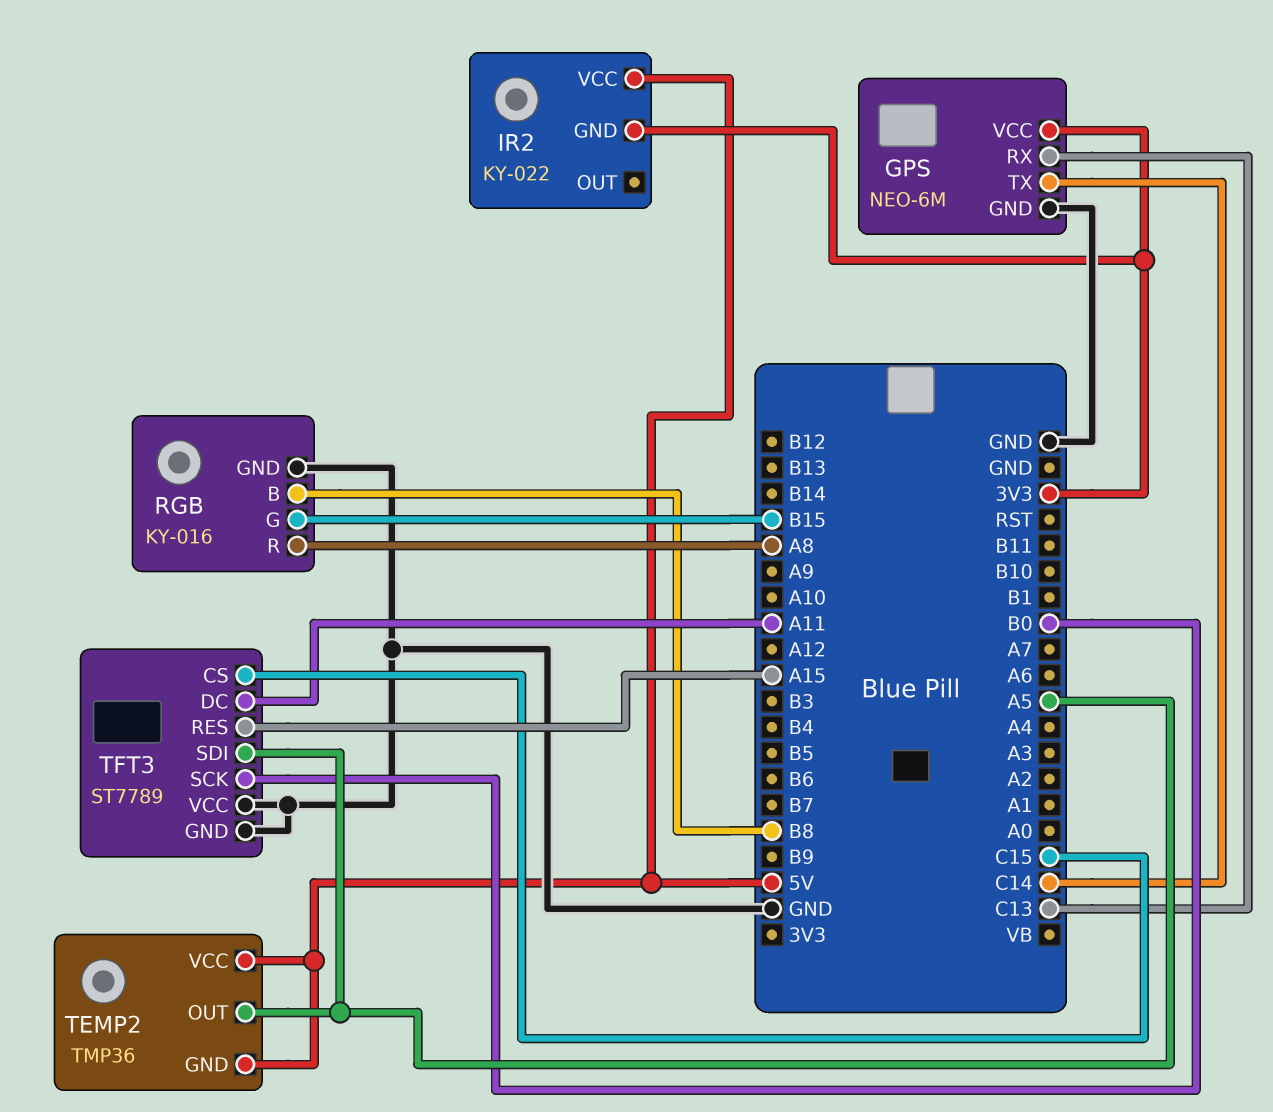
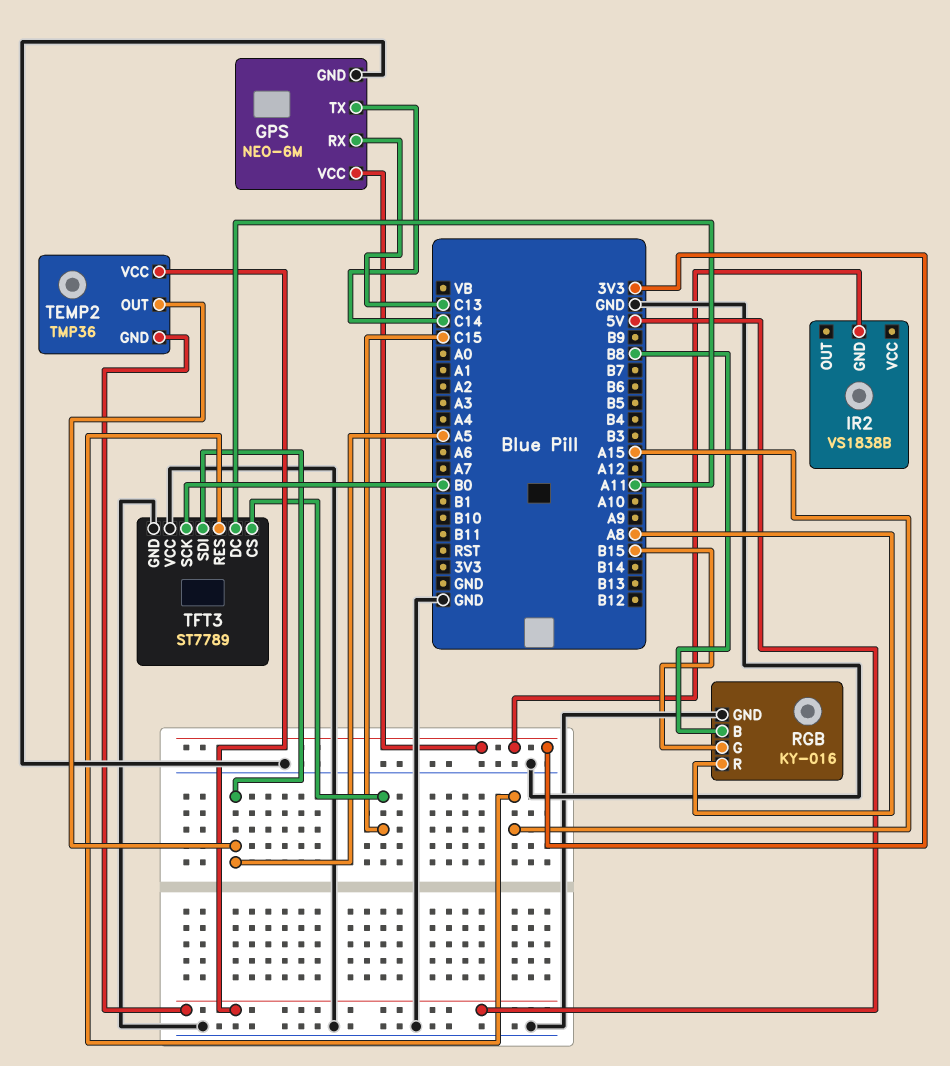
IR2: KY-022 -> VS1838B
IR2 pin VCC: 5V -> none

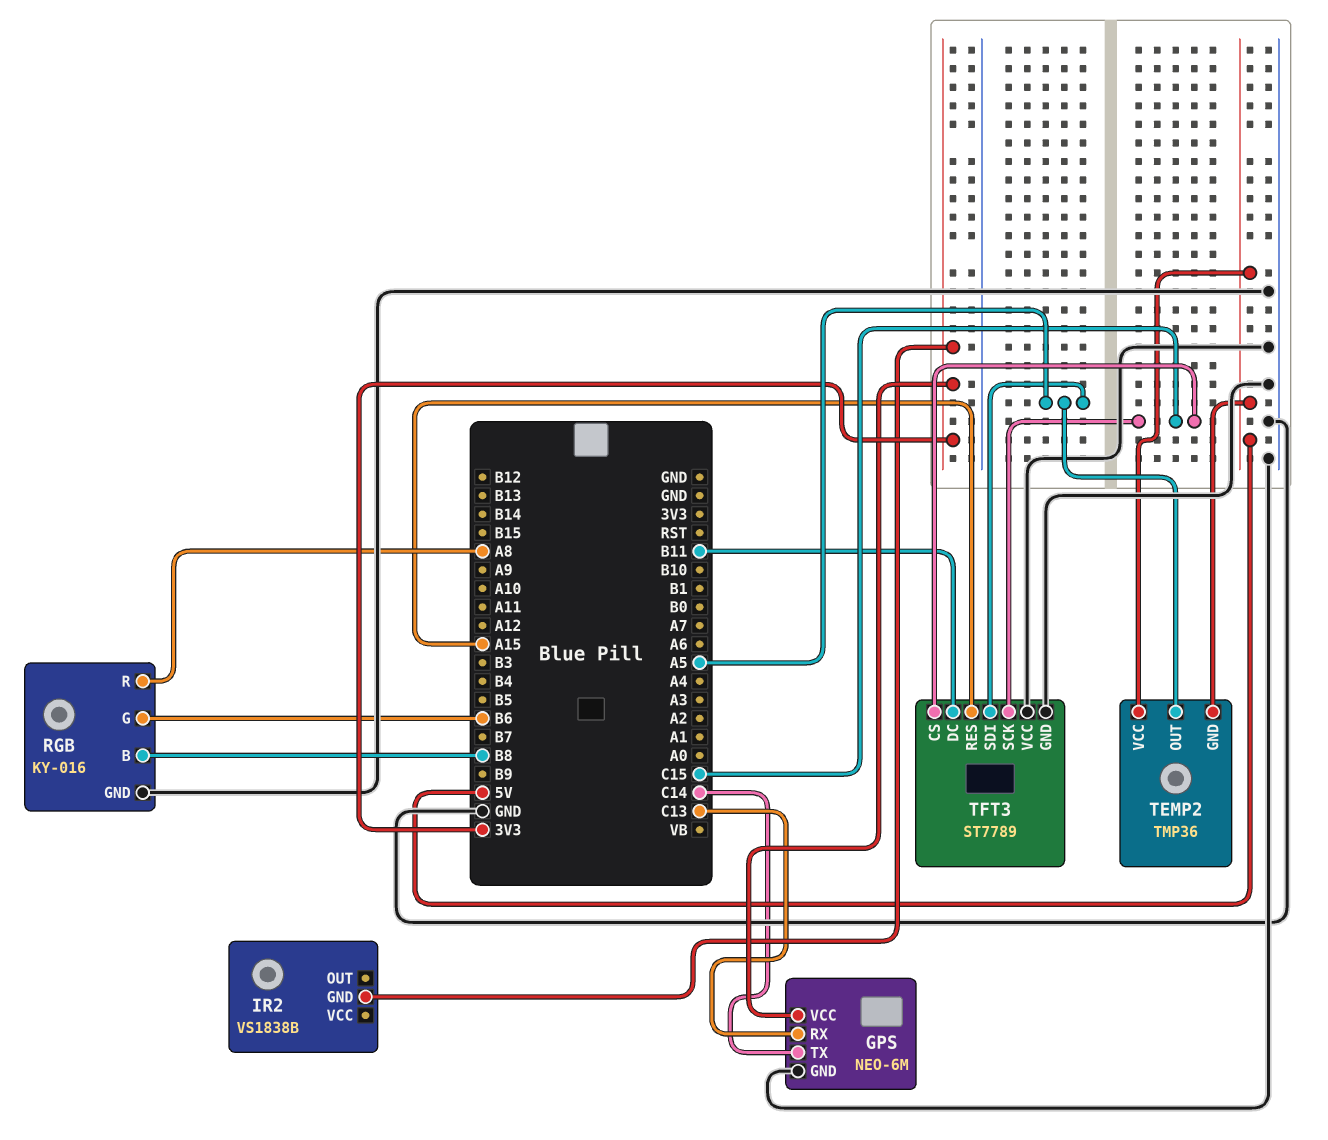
RGB pin G: B15 -> B6
TFT3 pin DC: A11 -> B11
TFT3 pin SCK: B0 -> C15

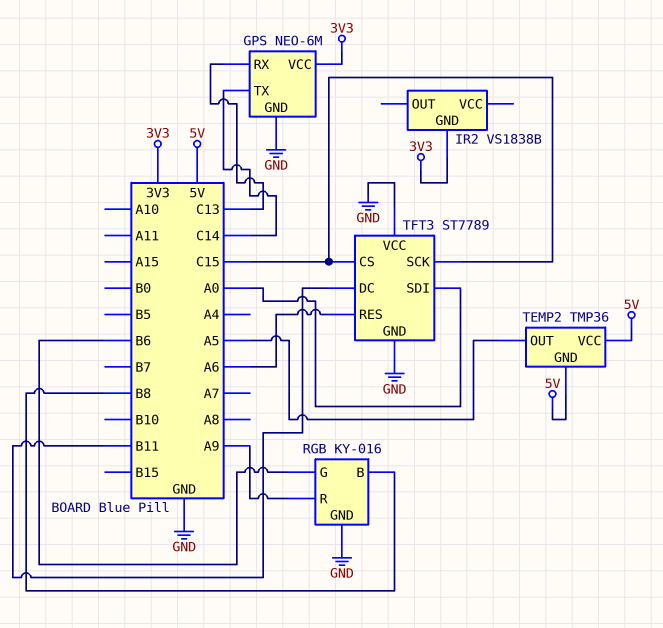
RGB pin R: A8 -> A9
TFT3 pin RES: A15 -> A6
TFT3 pin SDI: A5 -> A0

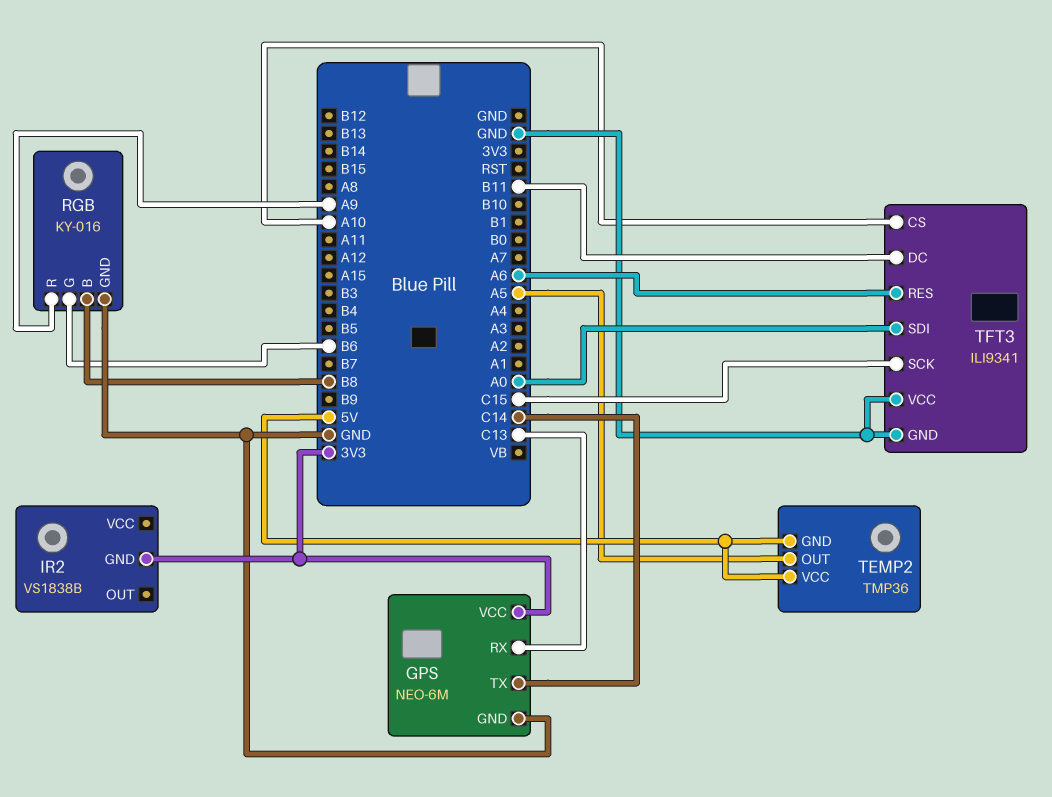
TFT3: ST7789 -> ILI9341
TFT3 pin CS: C15 -> A10

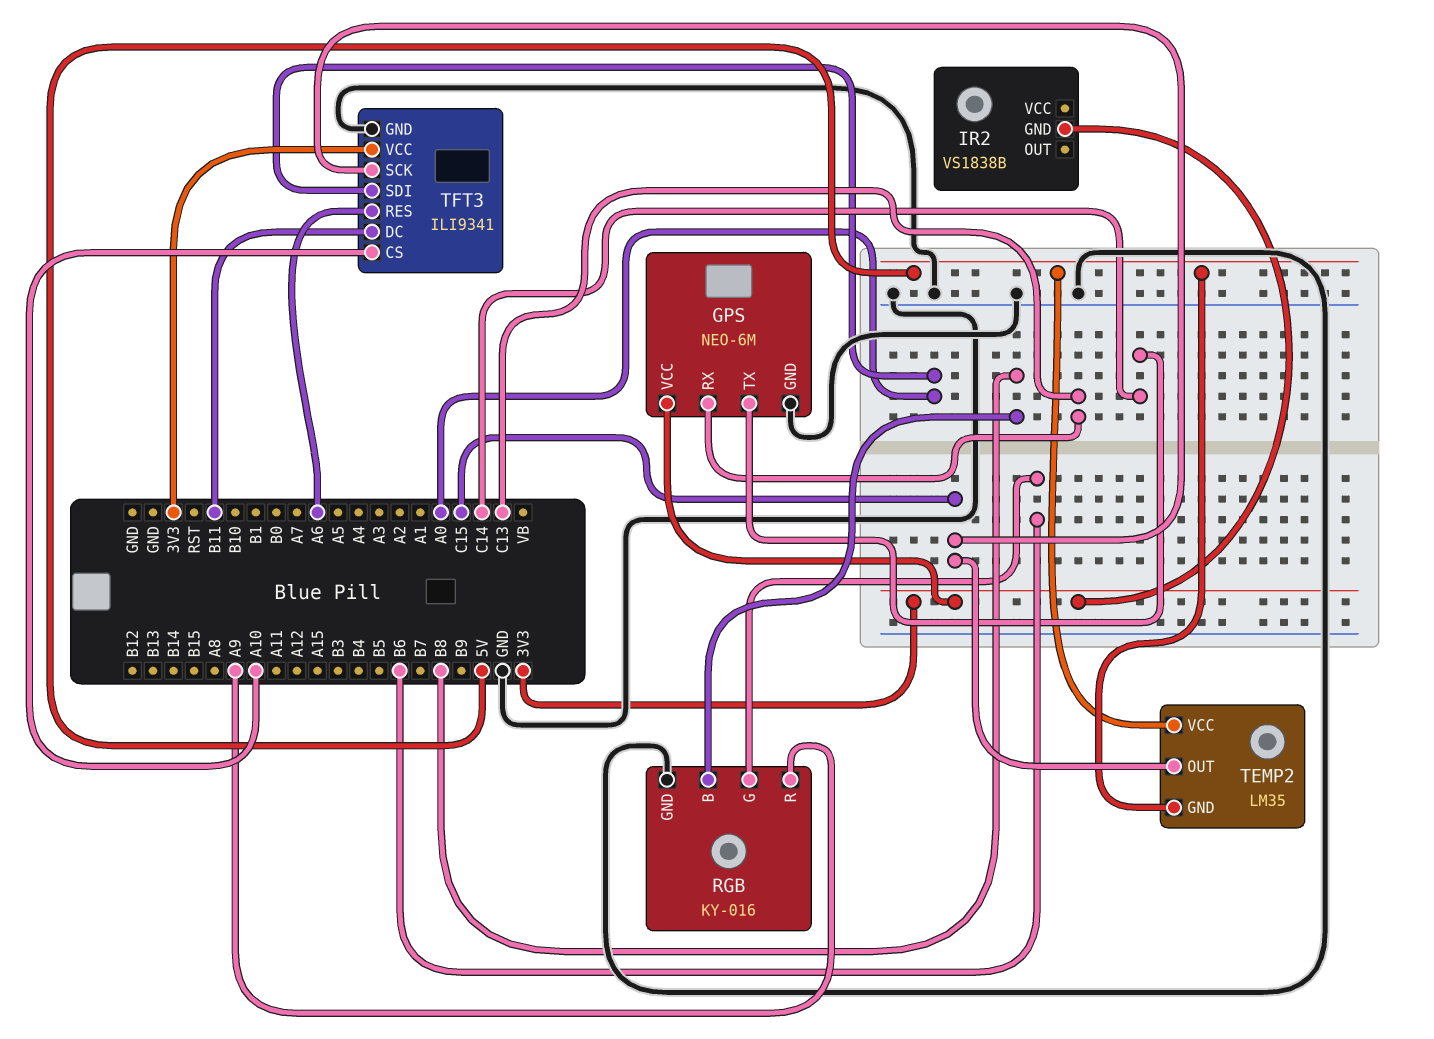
TEMP2: TMP36 -> LM35
TEMP2 pin OUT: A5 -> C15
TFT3 pin VCC: GND -> 3V3

